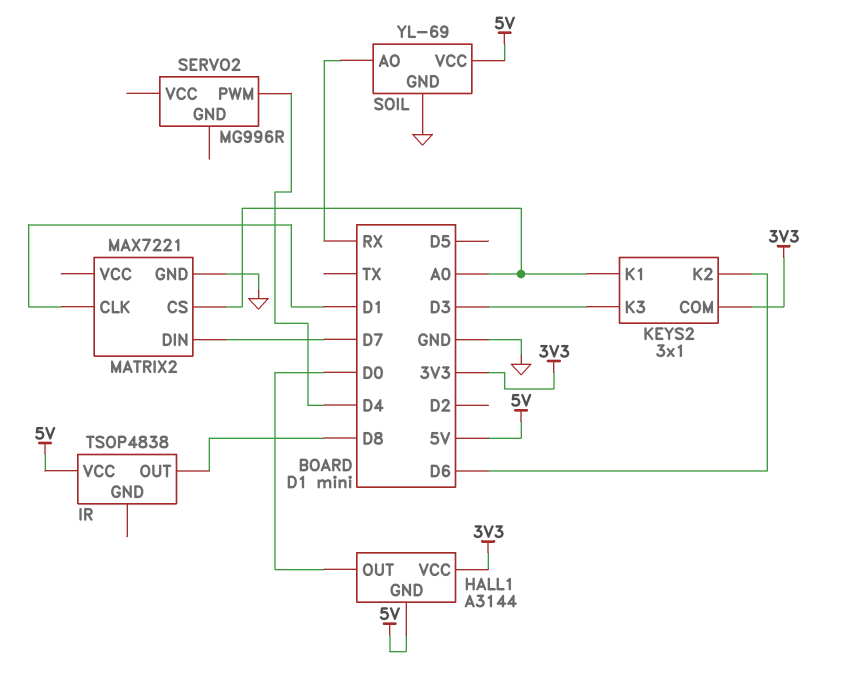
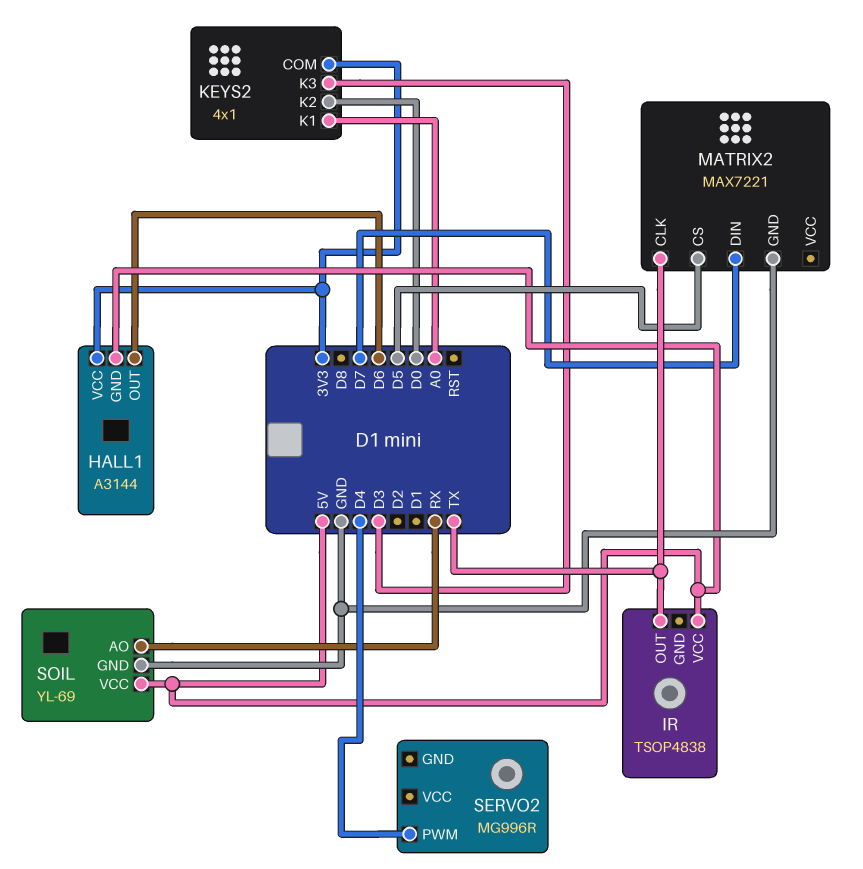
HALL1 pin OUT: D0 -> D6
IR pin OUT: D8 -> TX
KEYS2: 3x1 -> 4x1
KEYS2 pin K2: D6 -> D0
MATRIX2 pin CLK: D1 -> TX
MATRIX2 pin CS: A0 -> D5

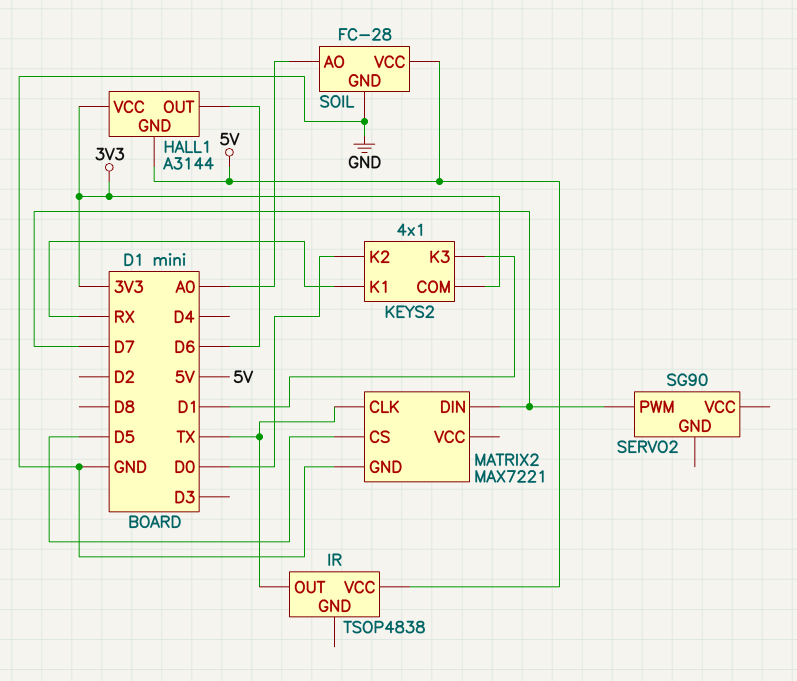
KEYS2 pin K1: A0 -> RX
KEYS2 pin K3: D3 -> D1
SERVO2: MG996R -> SG90
SERVO2 pin PWM: D4 -> D7
SOIL: YL-69 -> FC-28
SOIL pin AO: RX -> A0

